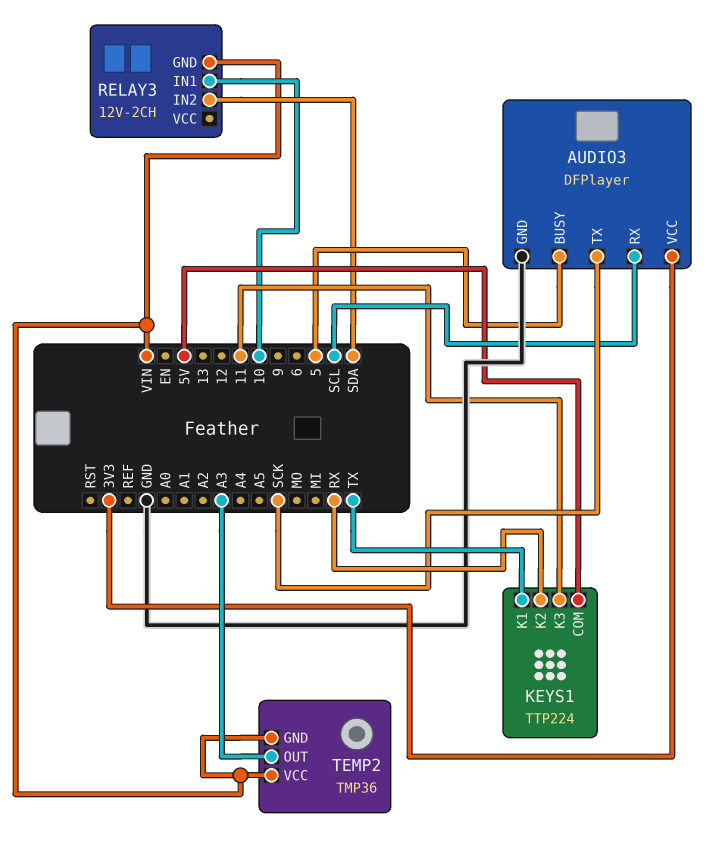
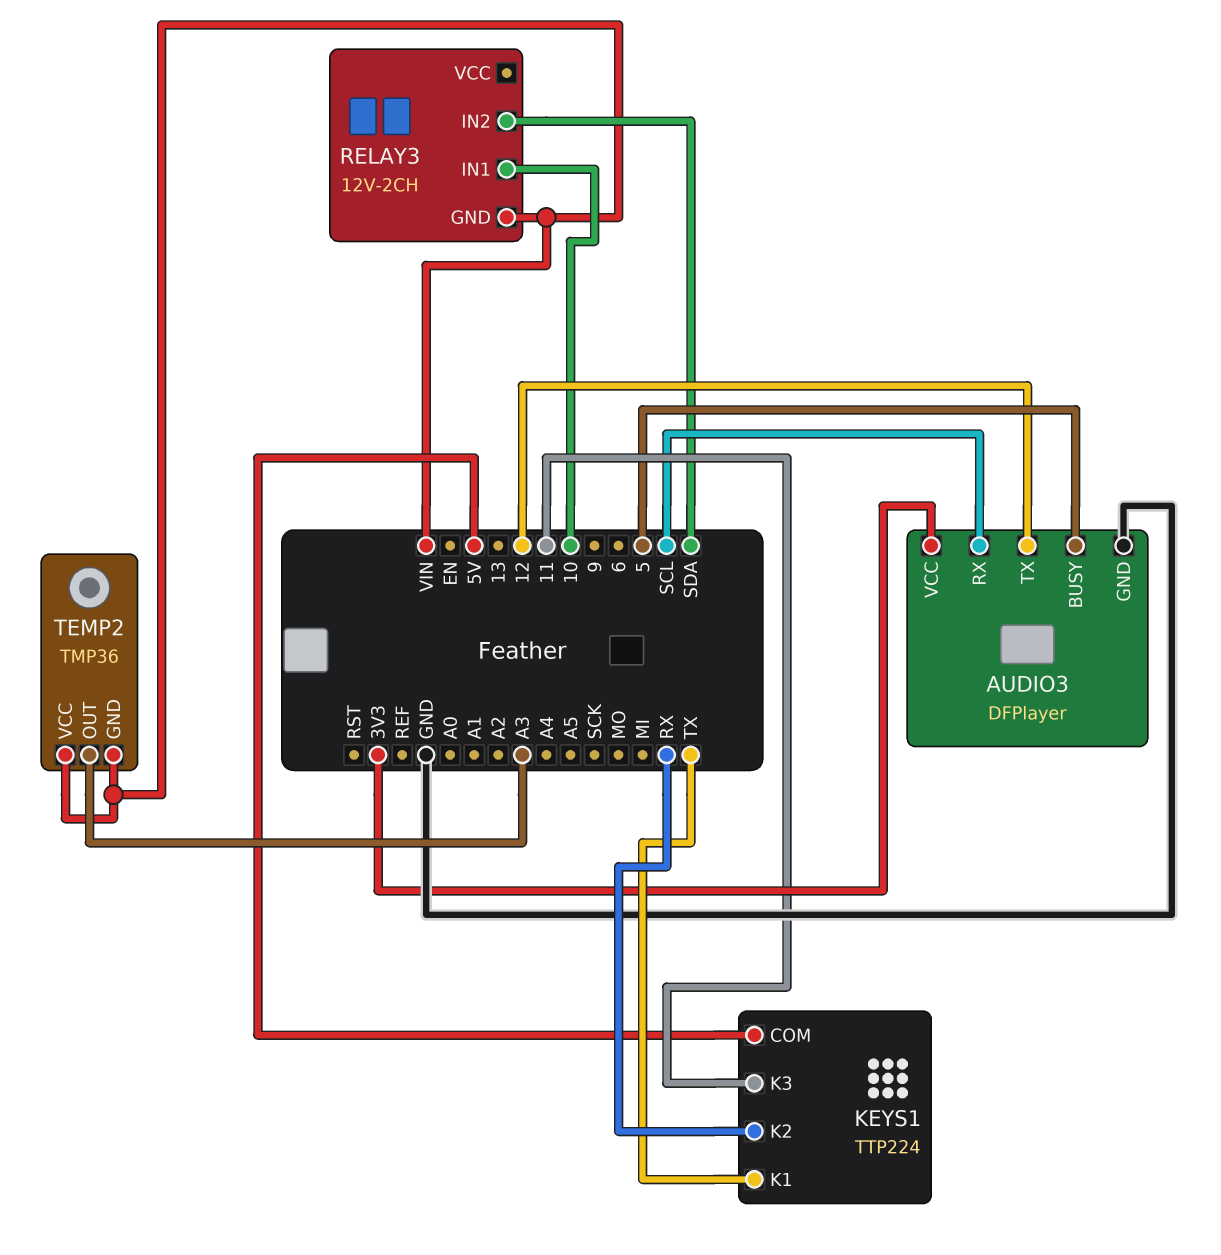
AUDIO3 pin TX: SCK -> 12

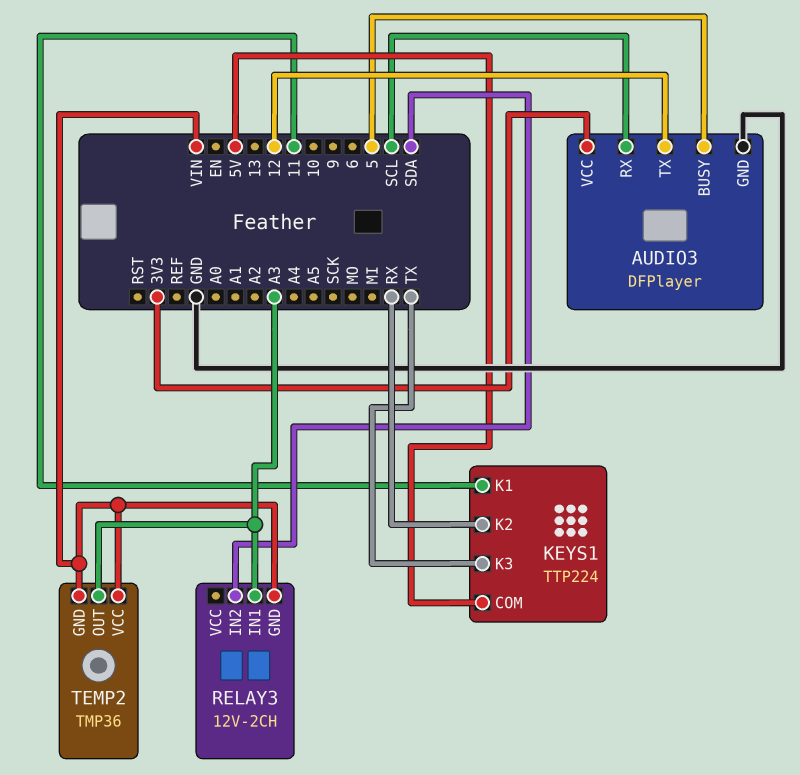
KEYS1 pin K1: TX -> 11
KEYS1 pin K3: 11 -> TX
RELAY3 pin IN1: 10 -> A3

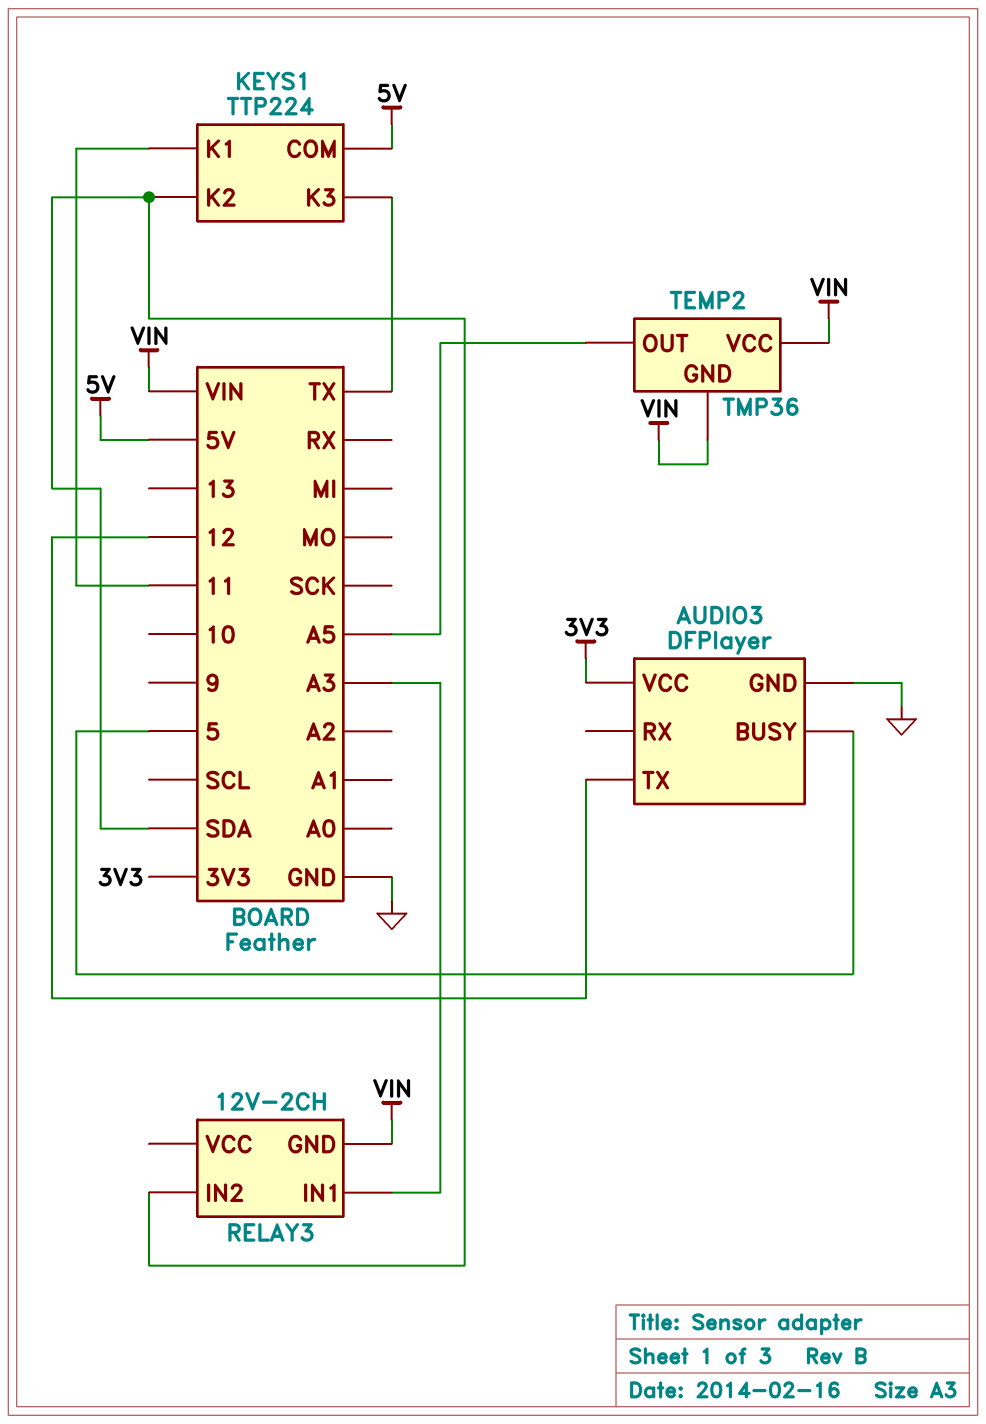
AUDIO3 pin RX: SCL -> none
KEYS1 pin K2: RX -> SDA
TEMP2 pin OUT: A3 -> A5

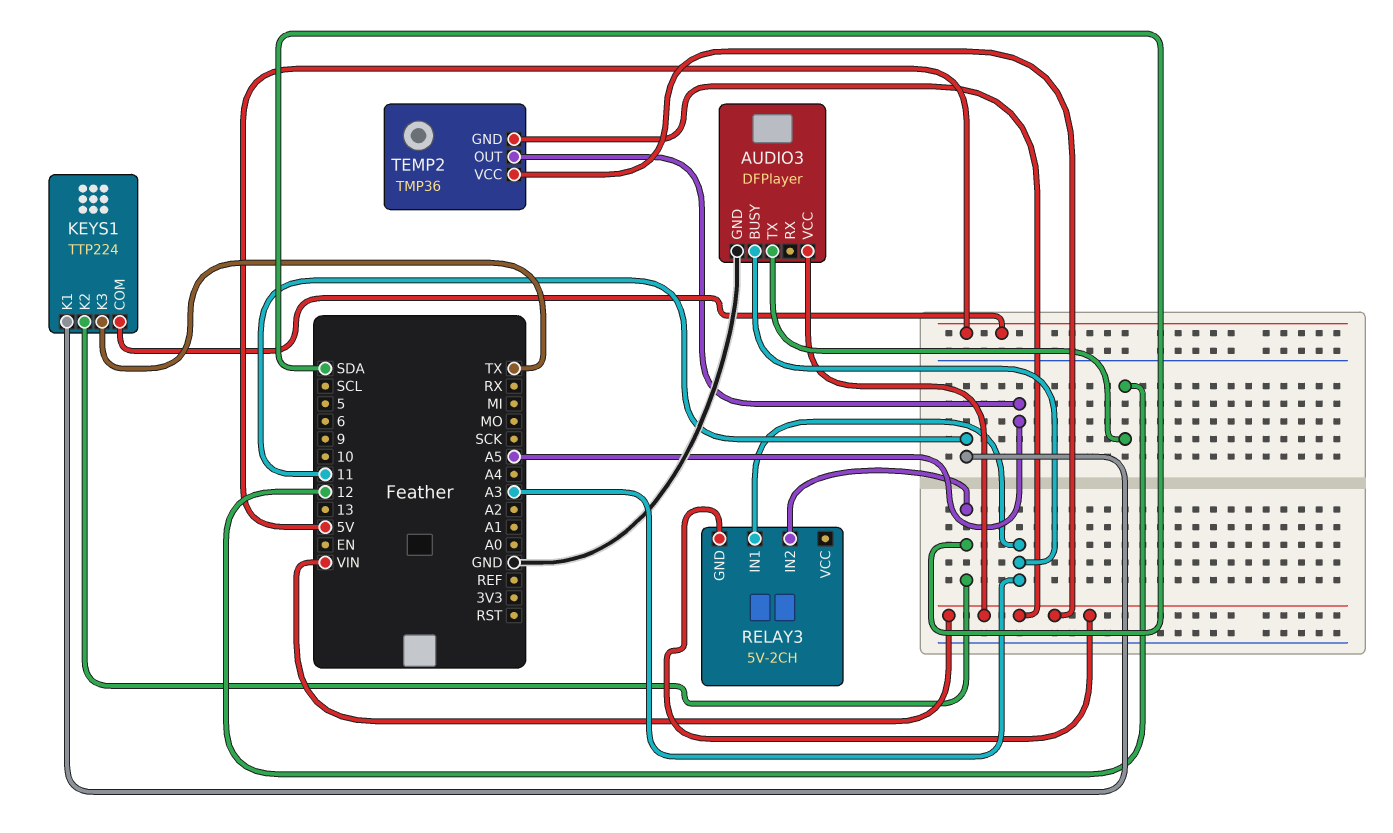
AUDIO3 pin BUSY: 5 -> A3
AUDIO3 pin VCC: 3V3 -> VIN
RELAY3: 12V-2CH -> 5V-2CH

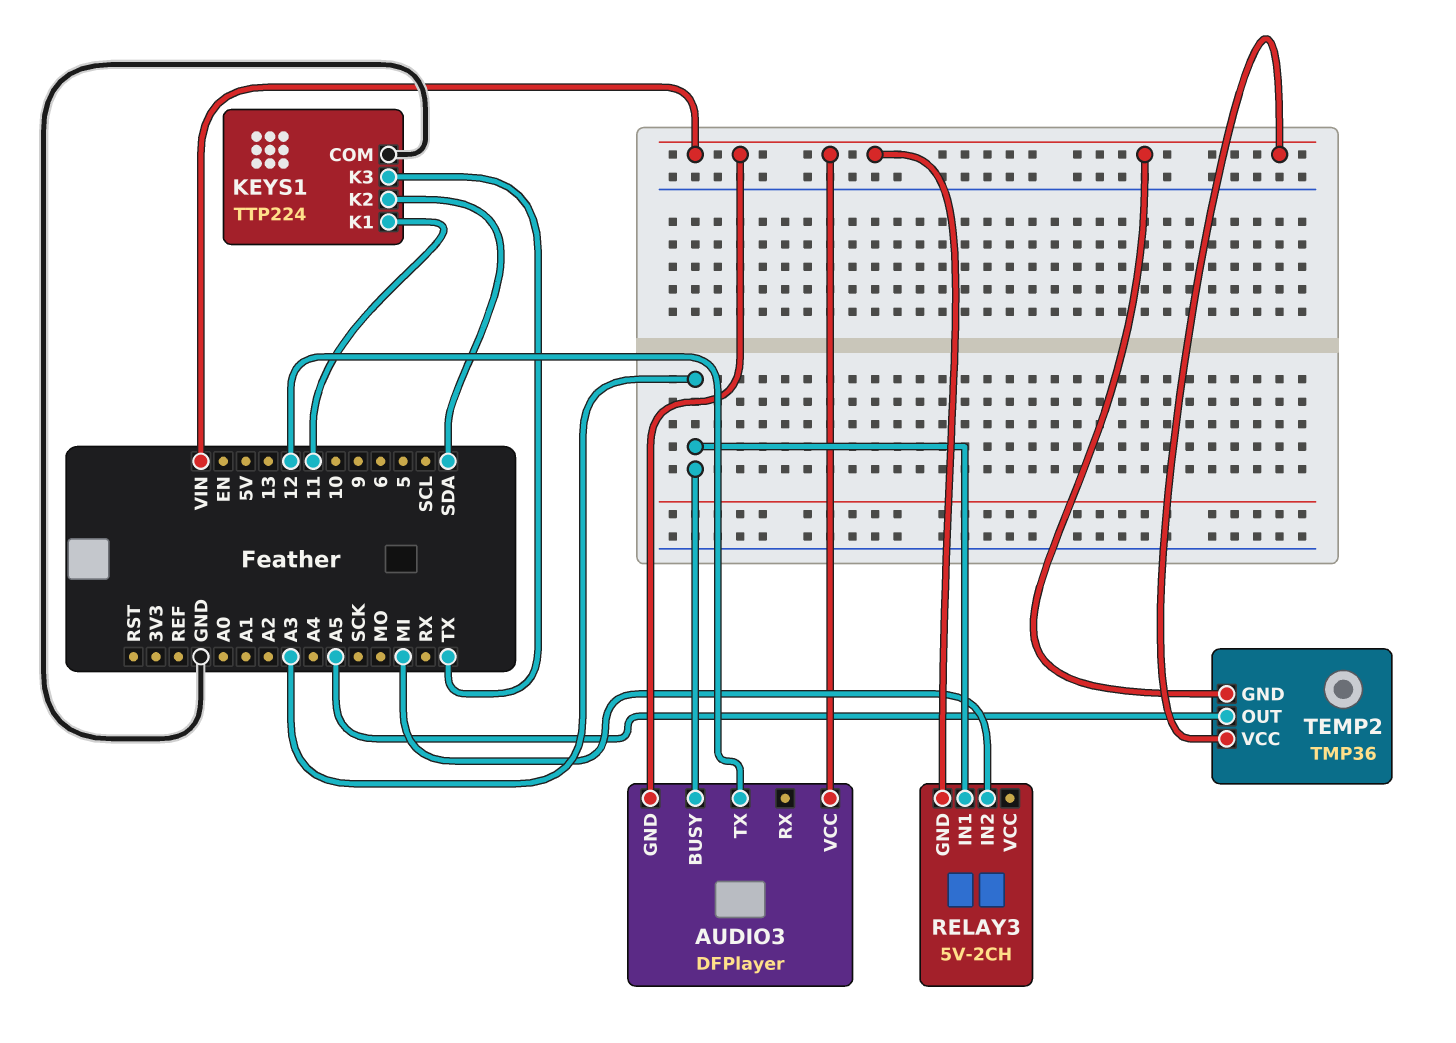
AUDIO3 pin GND: GND -> VIN
KEYS1 pin COM: 5V -> GND
RELAY3 pin IN2: SDA -> MI

